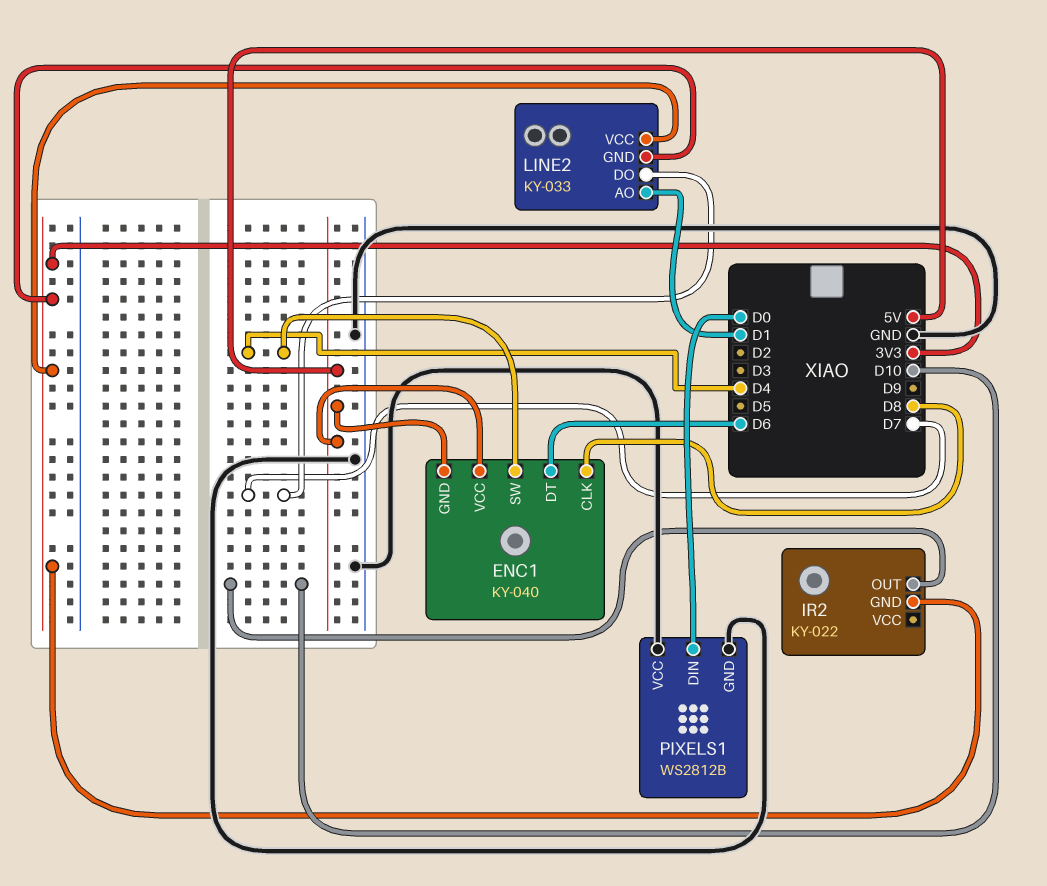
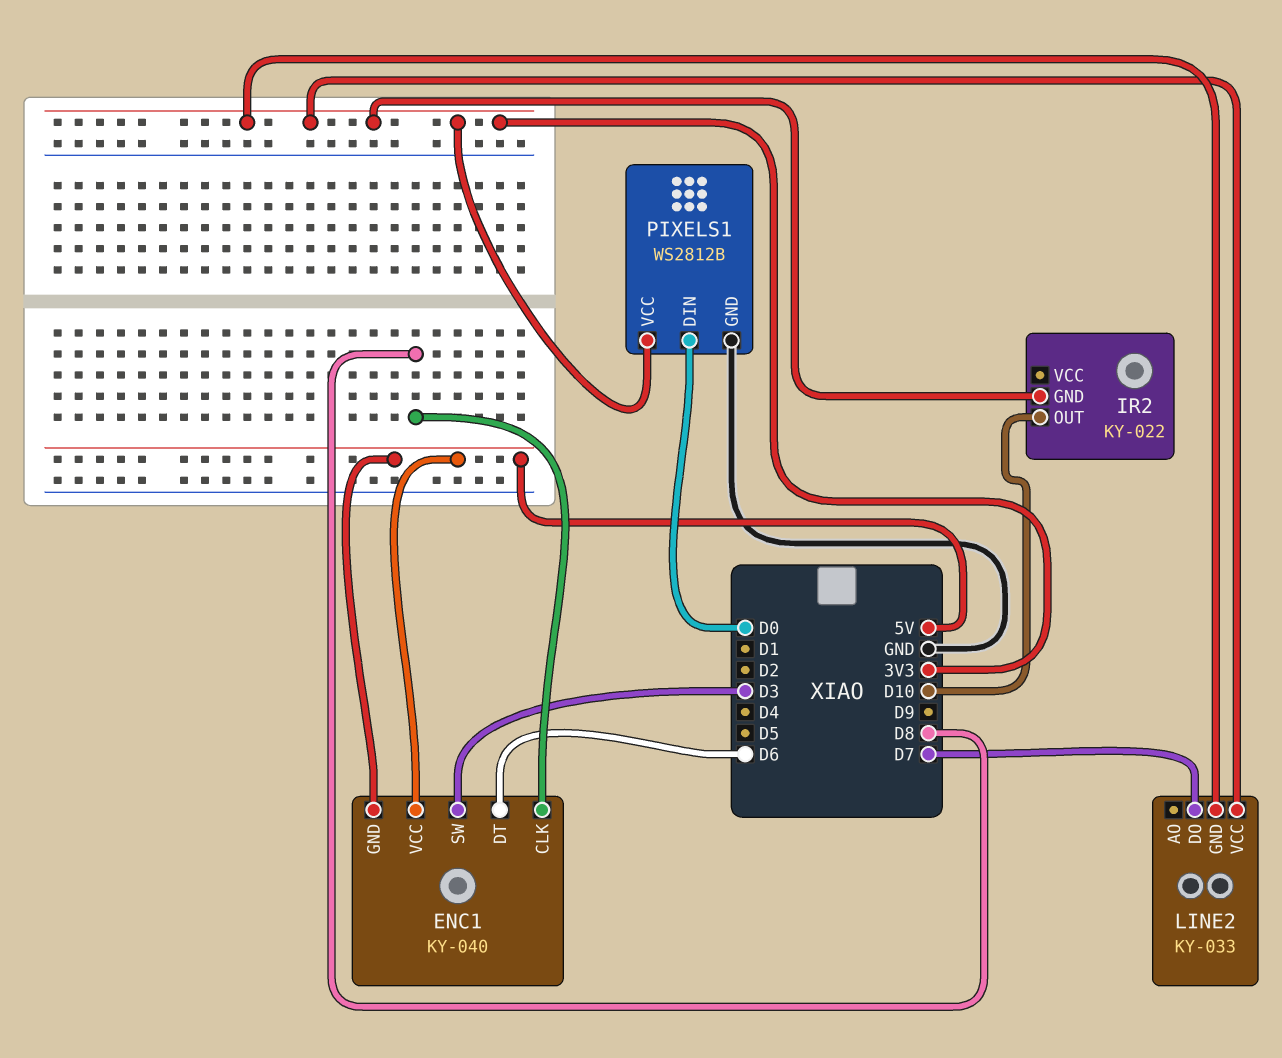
ENC1 pin SW: D4 -> D3
LINE2 pin AO: D1 -> none
PIXELS1 pin VCC: GND -> 3V3

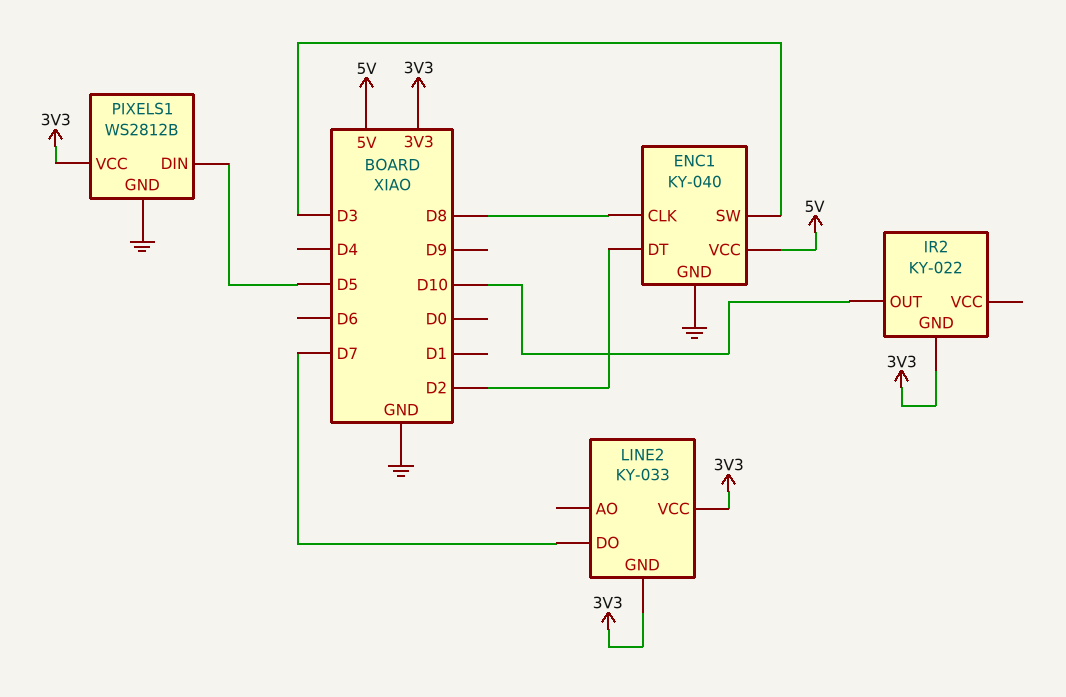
ENC1 pin DT: D6 -> D2
ENC1 pin GND: 5V -> GND
PIXELS1 pin DIN: D0 -> D5

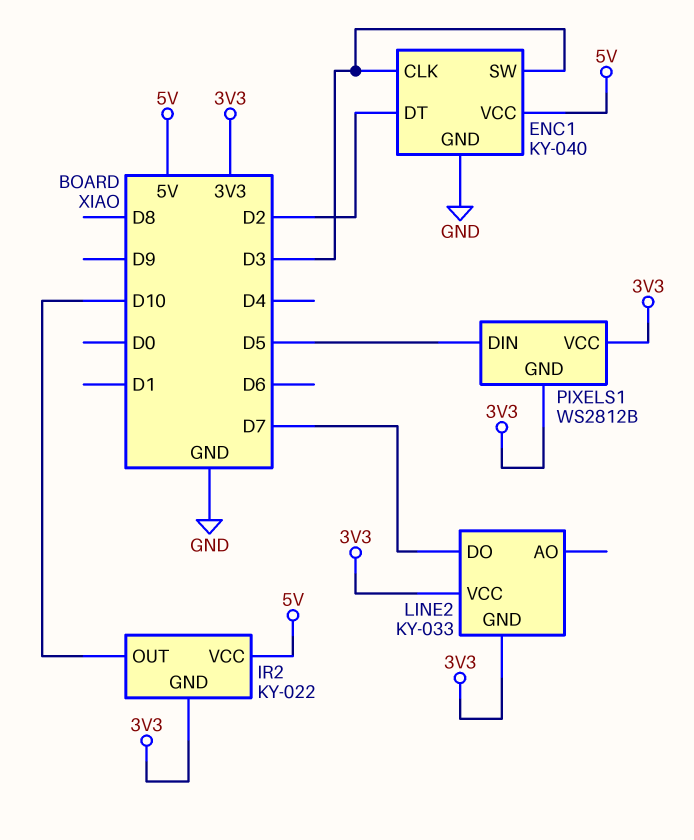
ENC1 pin CLK: D8 -> D3
IR2 pin VCC: none -> 5V
PIXELS1 pin GND: GND -> 3V3

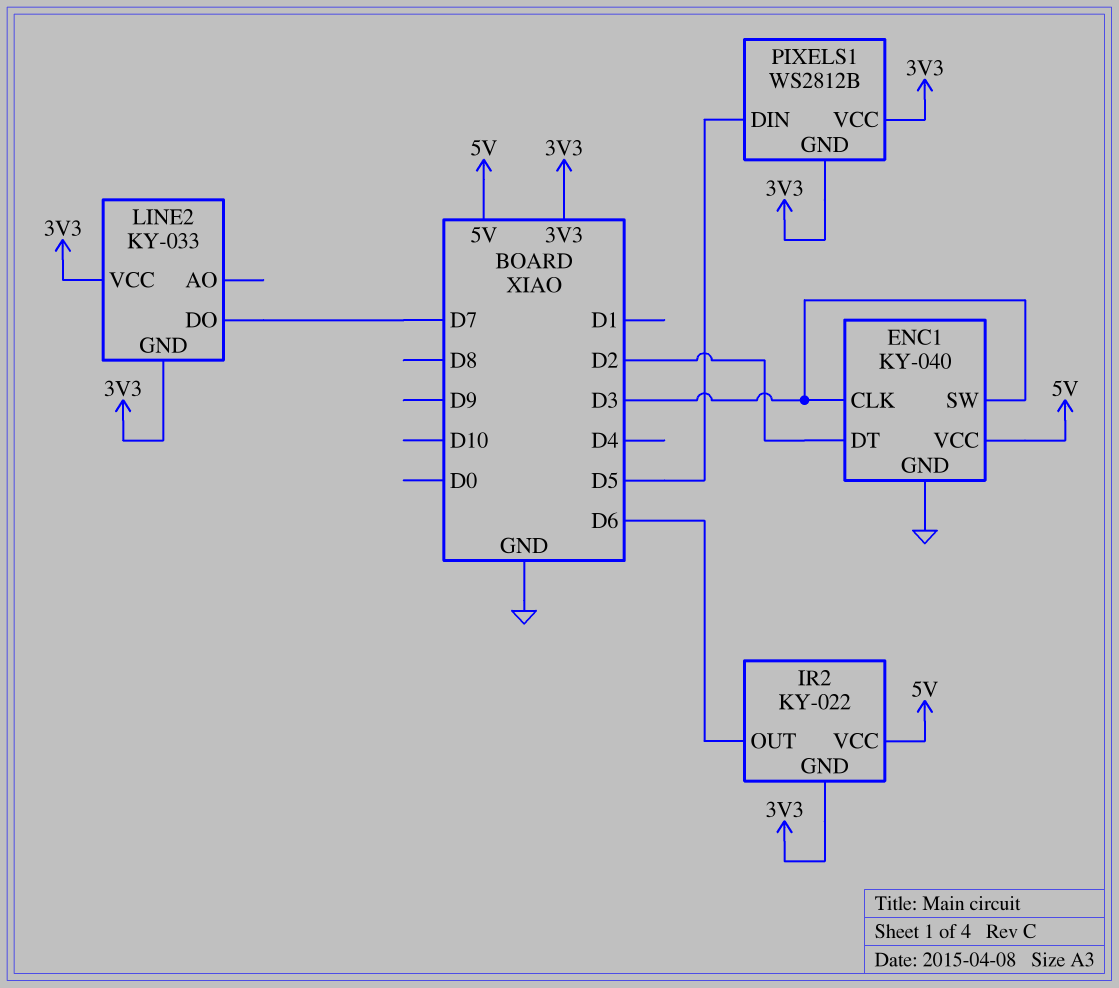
IR2 pin OUT: D10 -> D6

